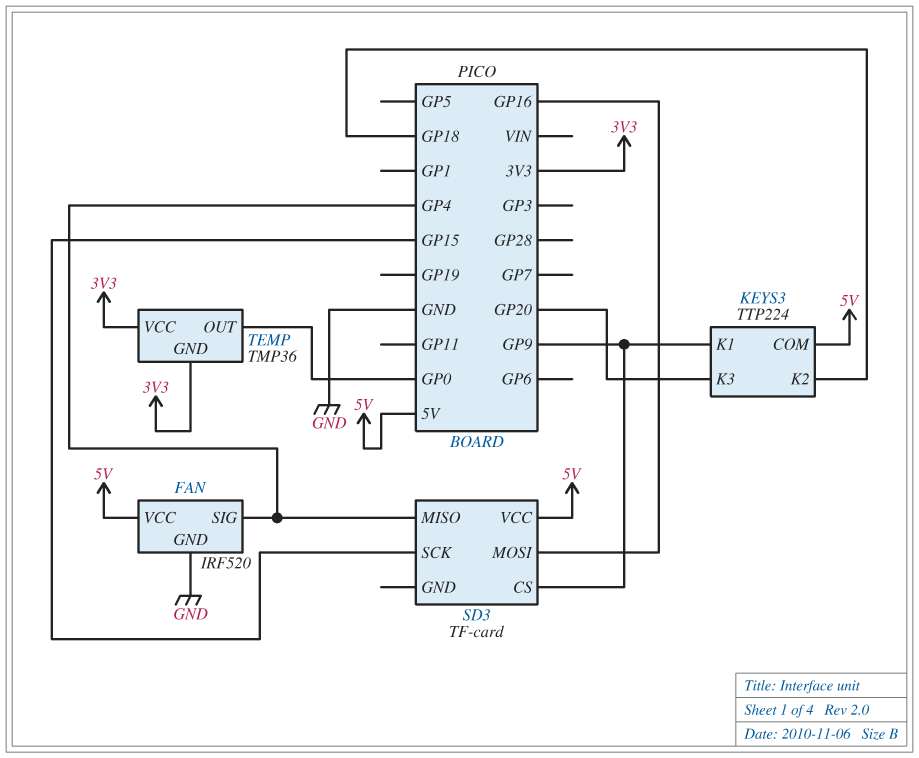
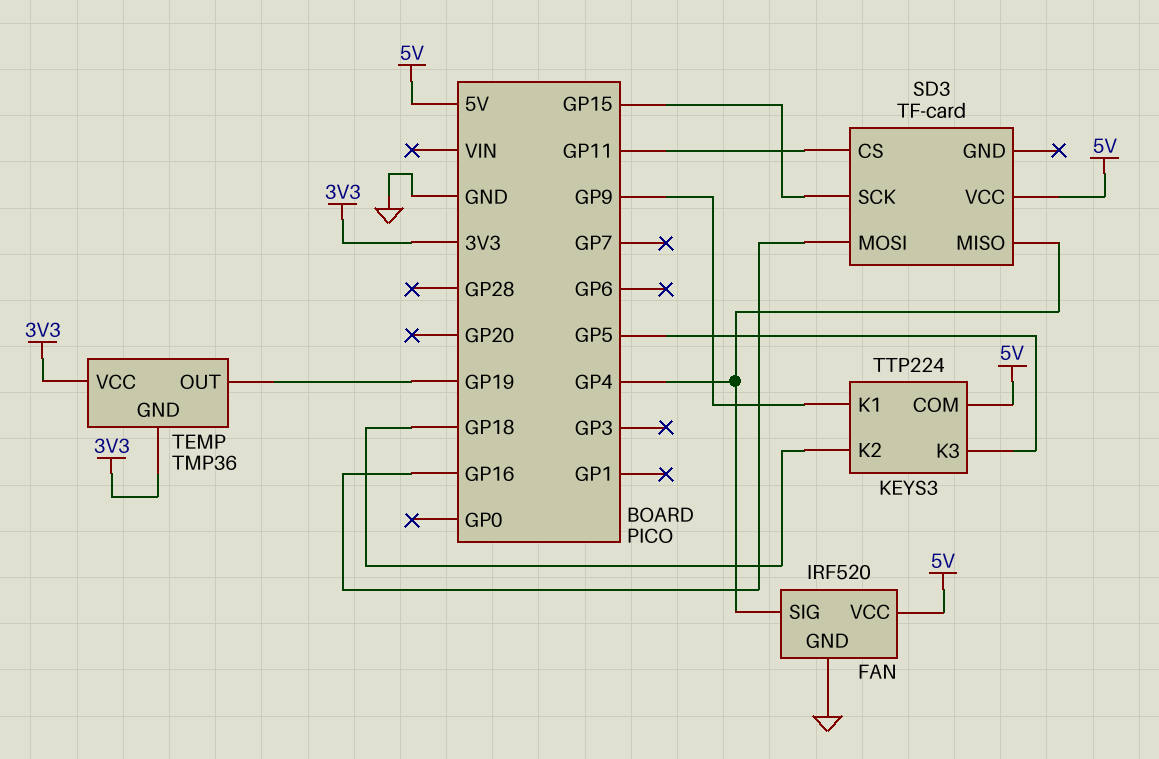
KEYS3 pin K3: GP20 -> GP5
SD3 pin CS: GP9 -> GP11
TEMP pin OUT: GP0 -> GP19

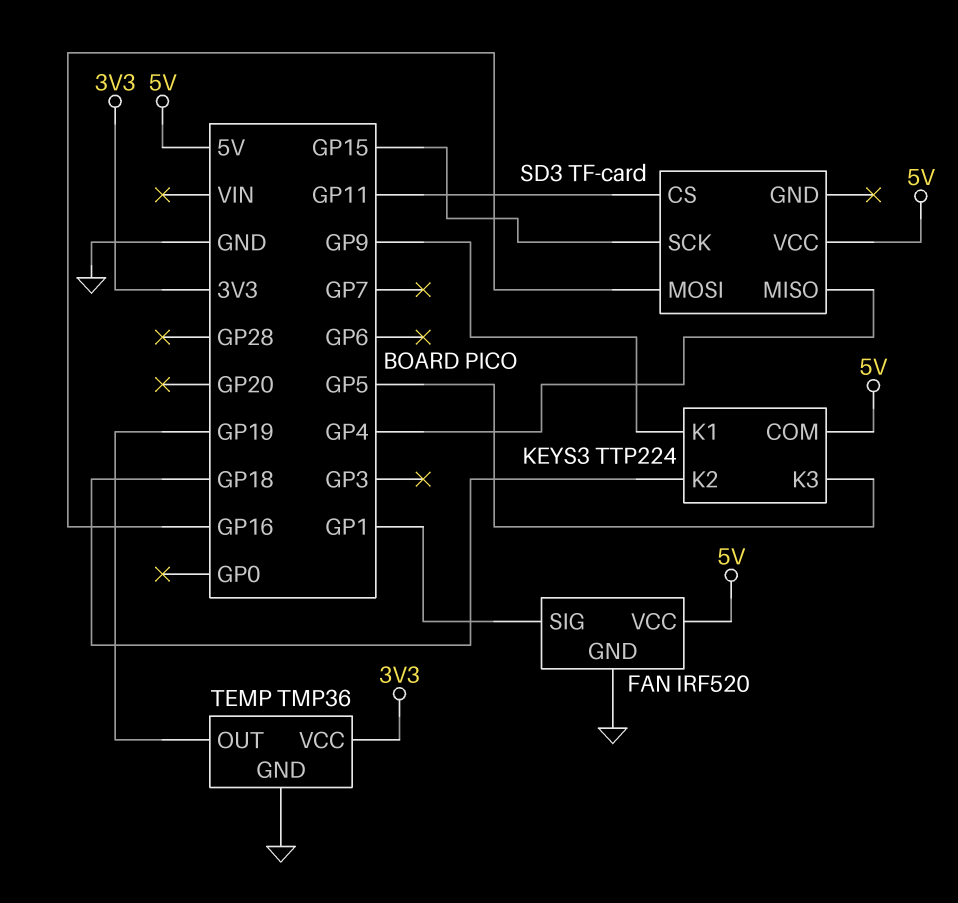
FAN pin SIG: GP4 -> GP1
TEMP pin GND: 3V3 -> GND

